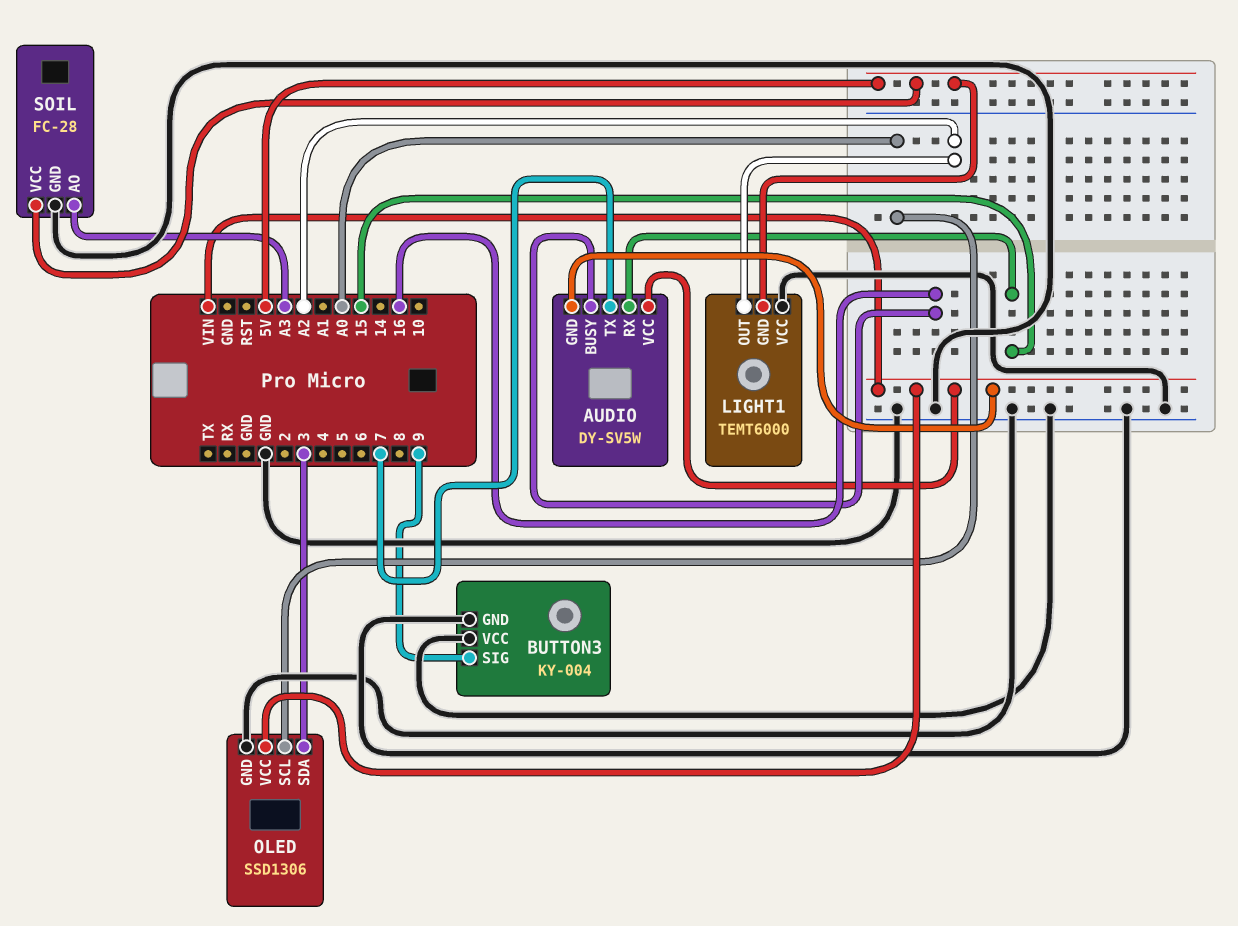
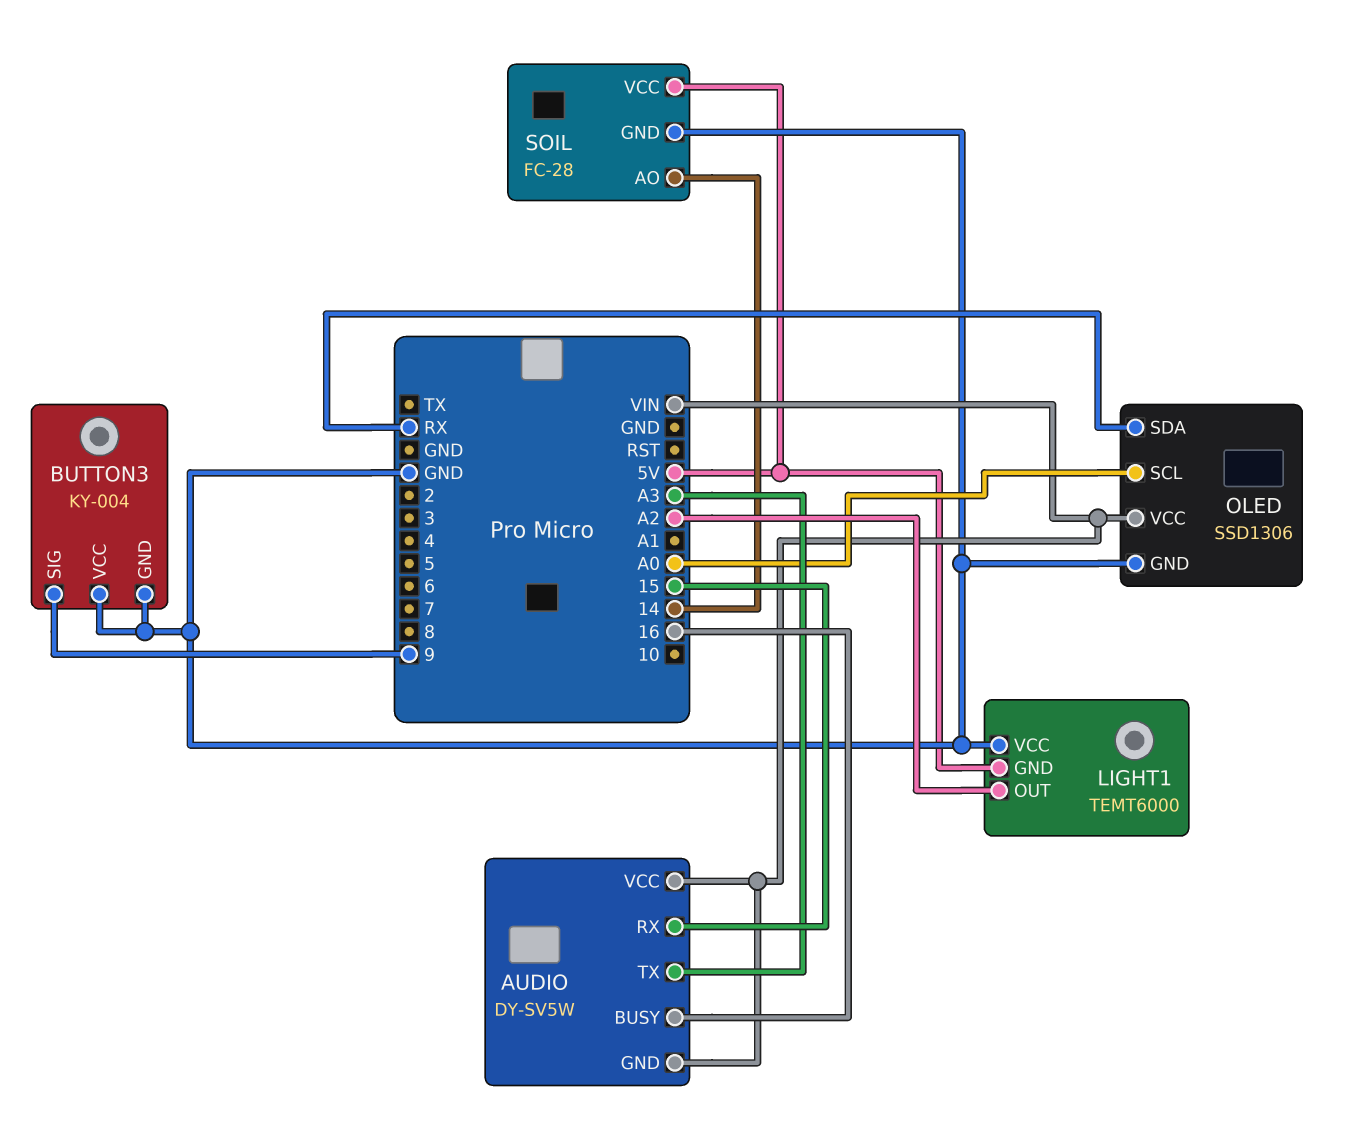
AUDIO pin TX: 7 -> A3
OLED pin SDA: 3 -> RX
SOIL pin AO: A3 -> 14

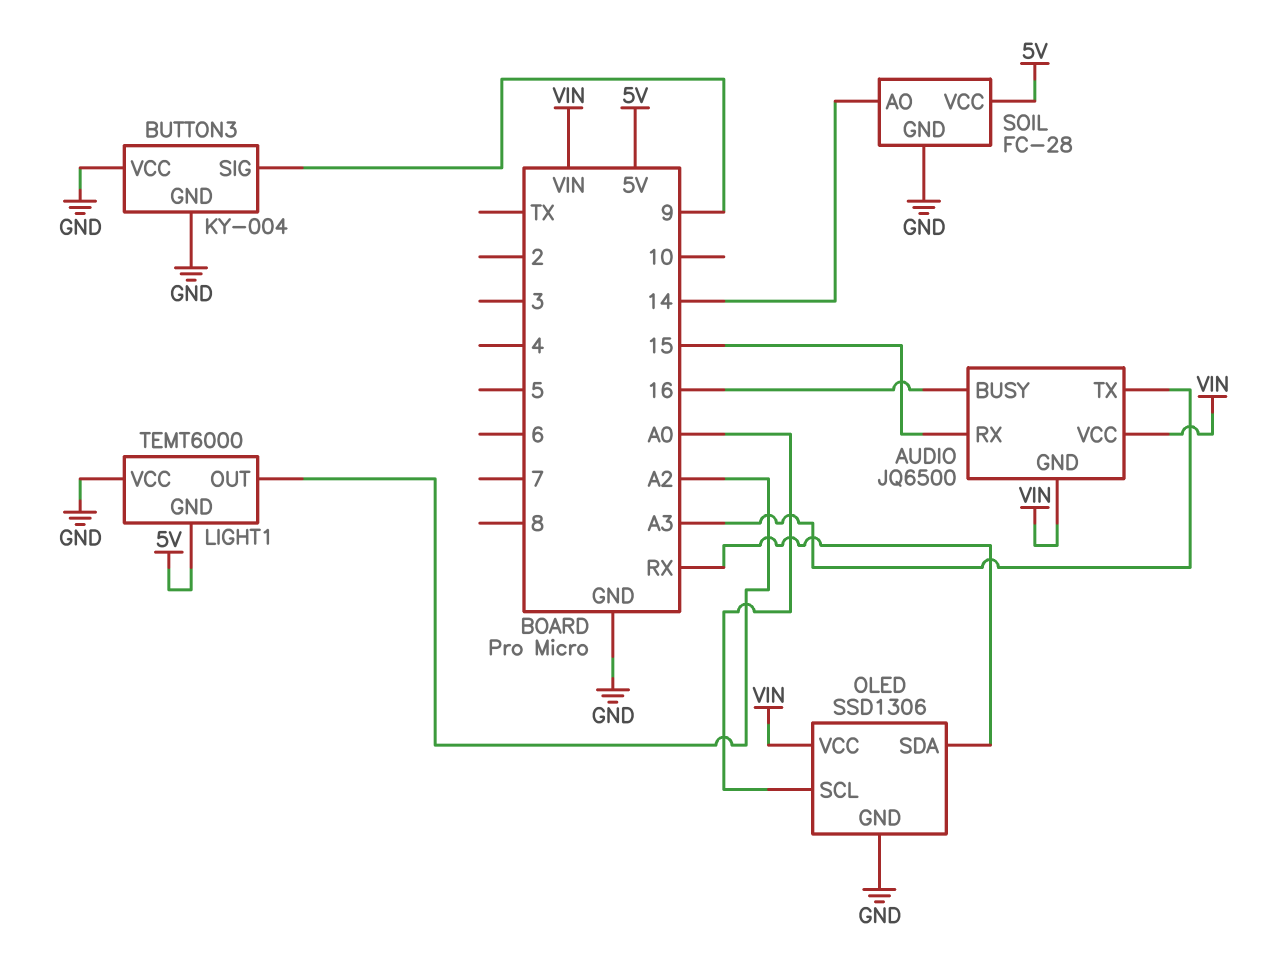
AUDIO: DY-SV5W -> JQ6500

